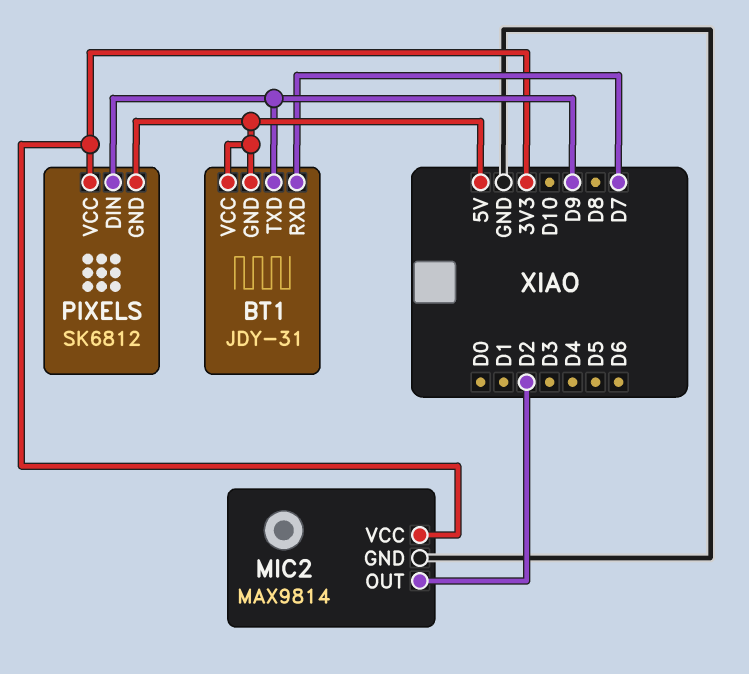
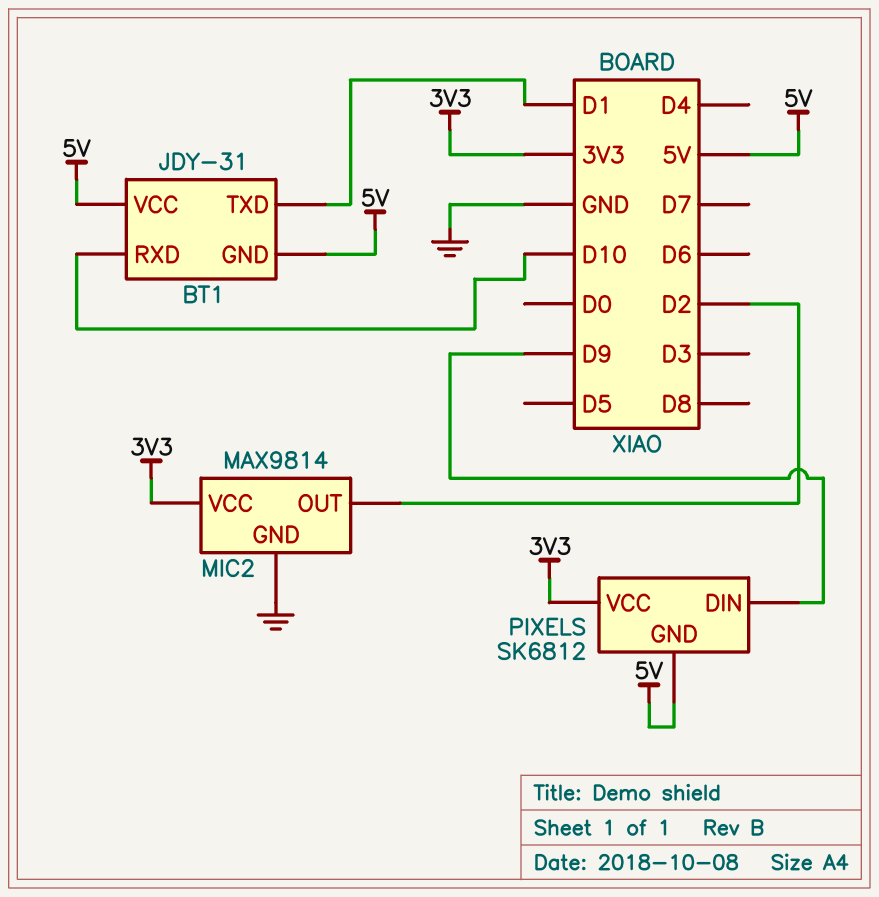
BT1 pin RXD: D7 -> D10
BT1 pin TXD: D9 -> D1

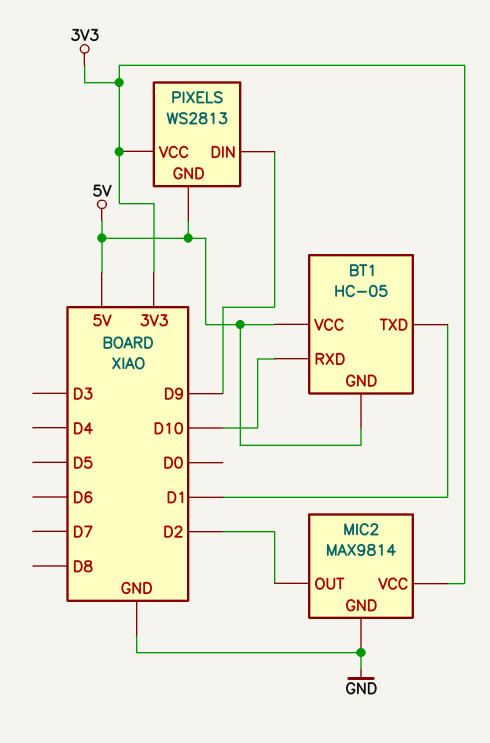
BT1: JDY-31 -> HC-05
PIXELS: SK6812 -> WS2813

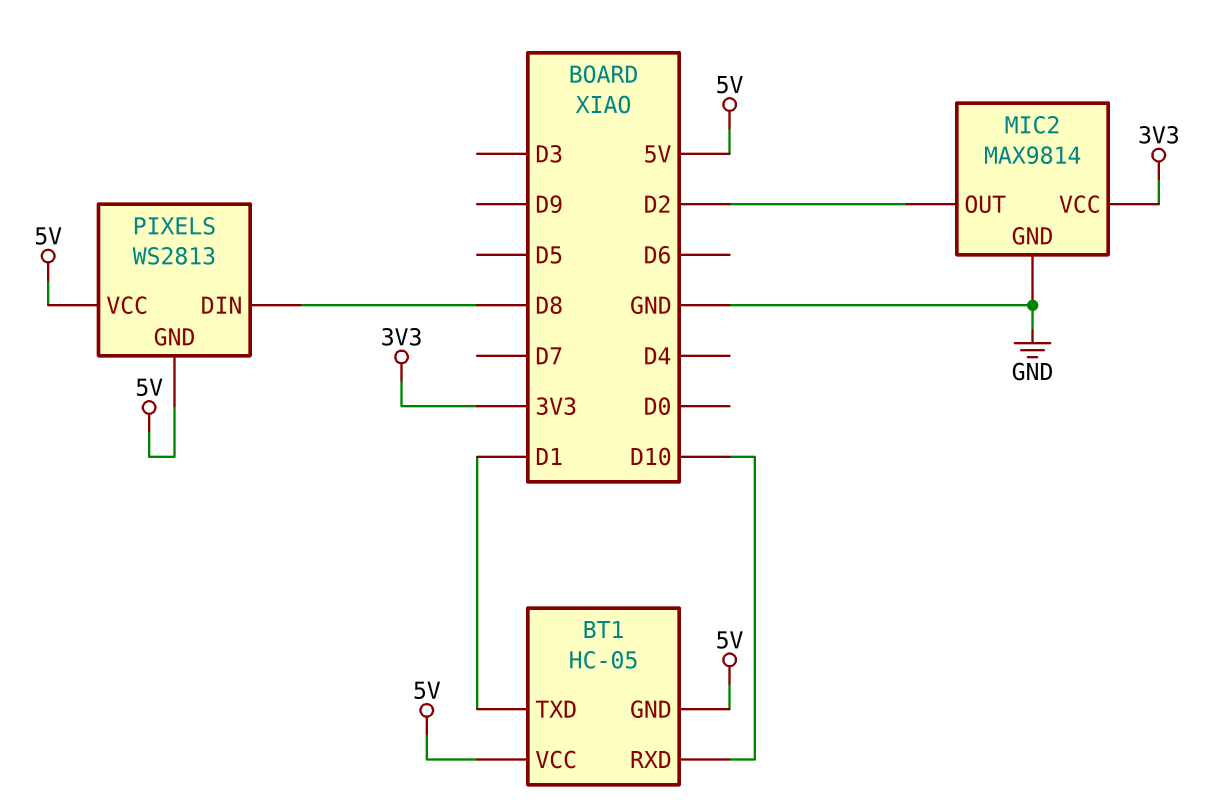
PIXELS pin DIN: D9 -> D8
PIXELS pin VCC: 3V3 -> 5V

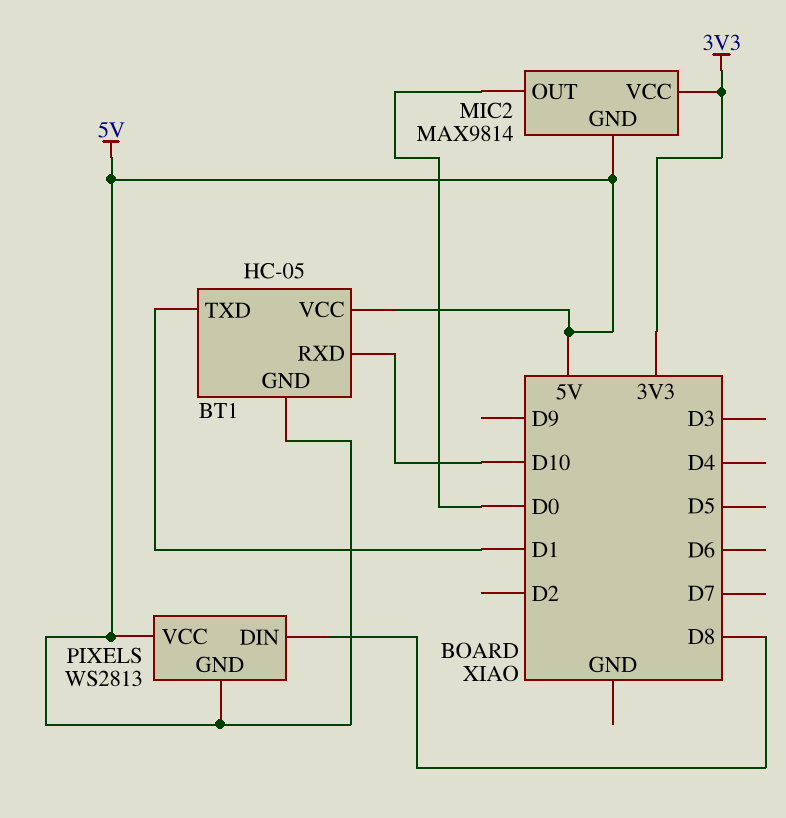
MIC2 pin GND: GND -> 5V
MIC2 pin OUT: D2 -> D0

